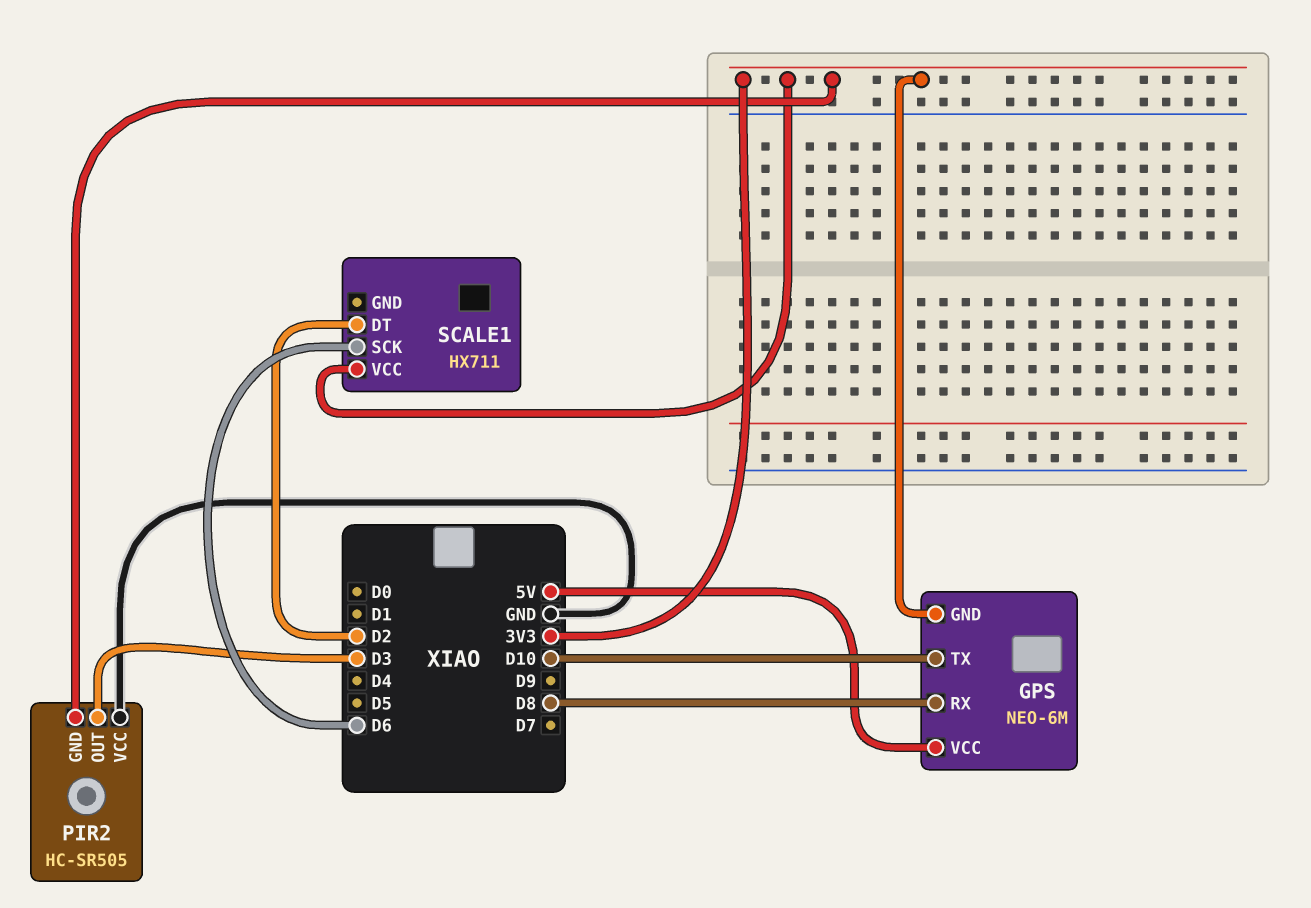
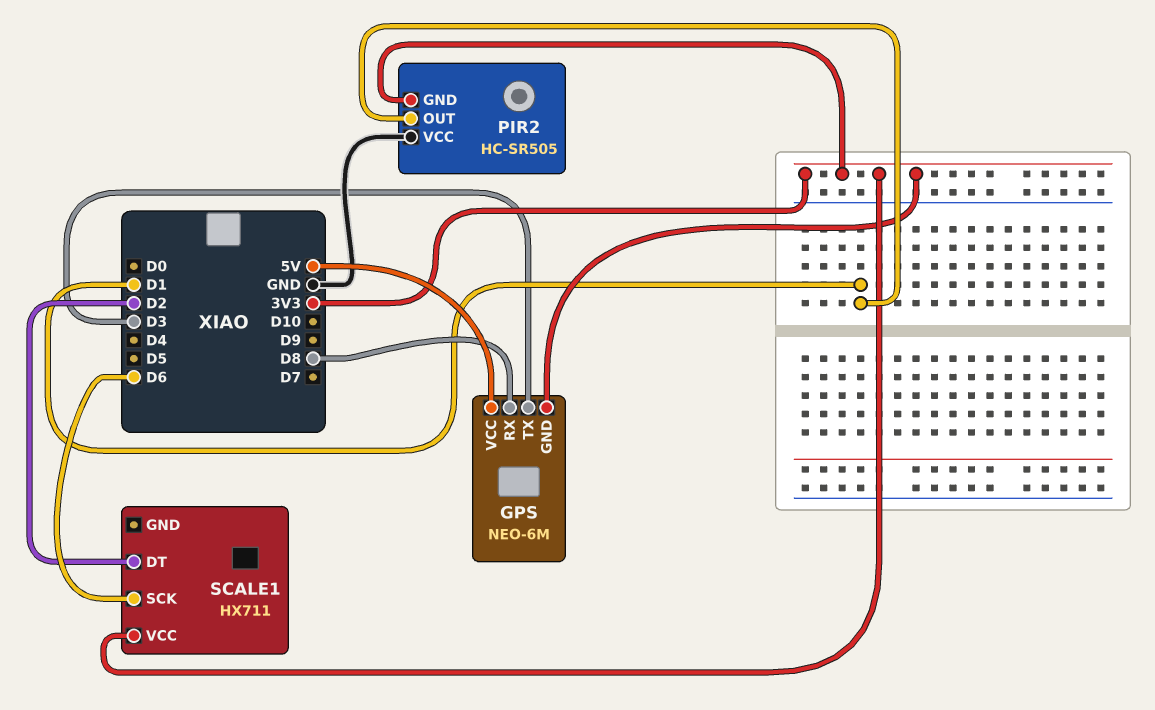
GPS pin TX: D10 -> D3
PIR2 pin OUT: D3 -> D1

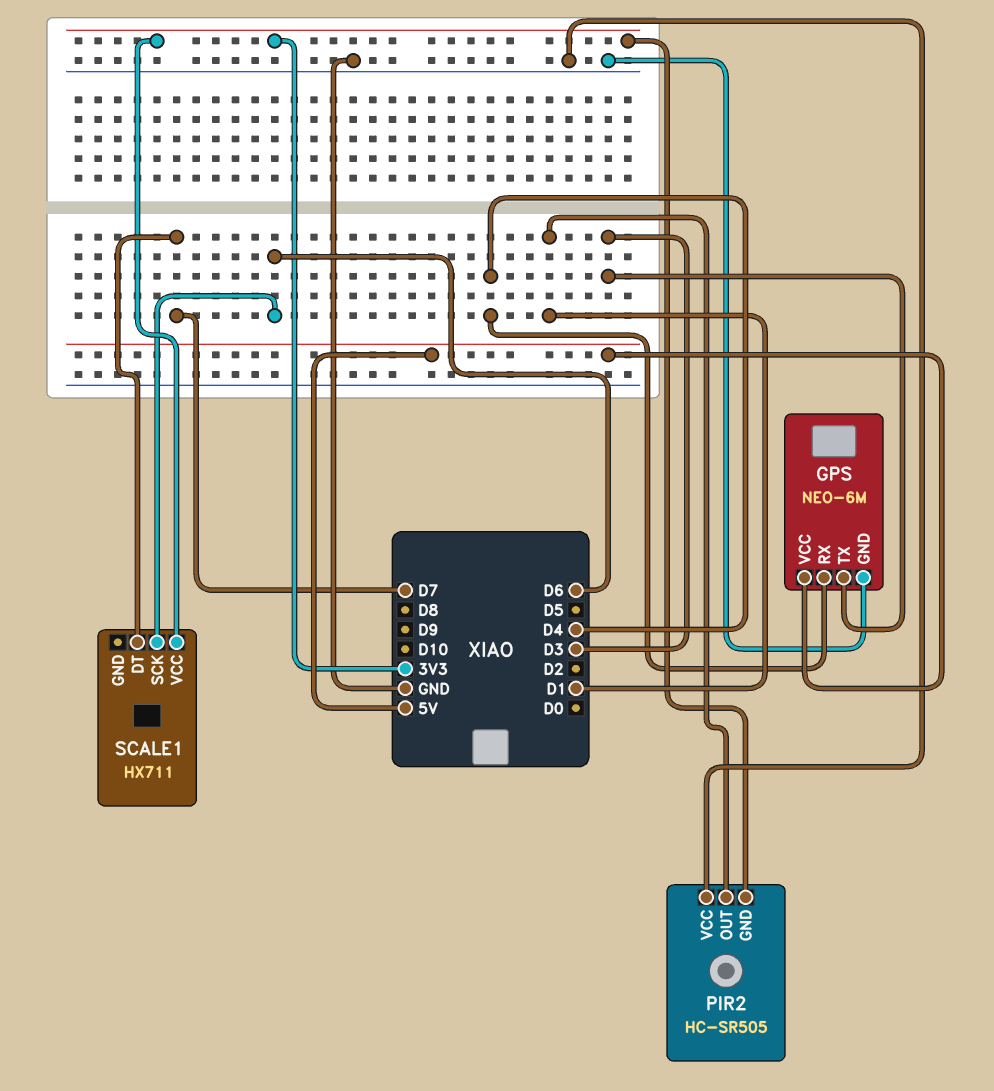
GPS pin GND: 3V3 -> GND
GPS pin RX: D8 -> D4
SCALE1 pin DT: D2 -> D7

